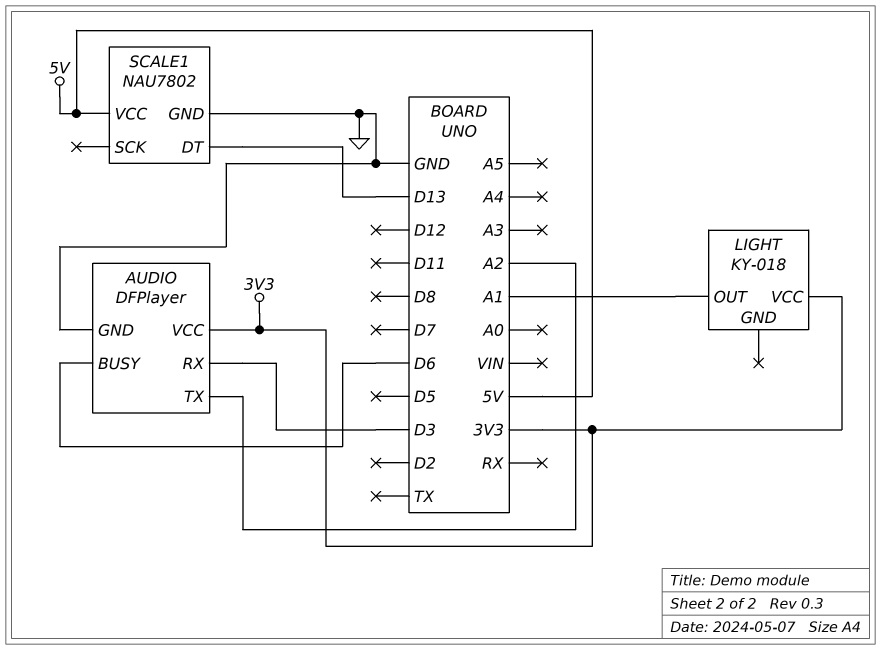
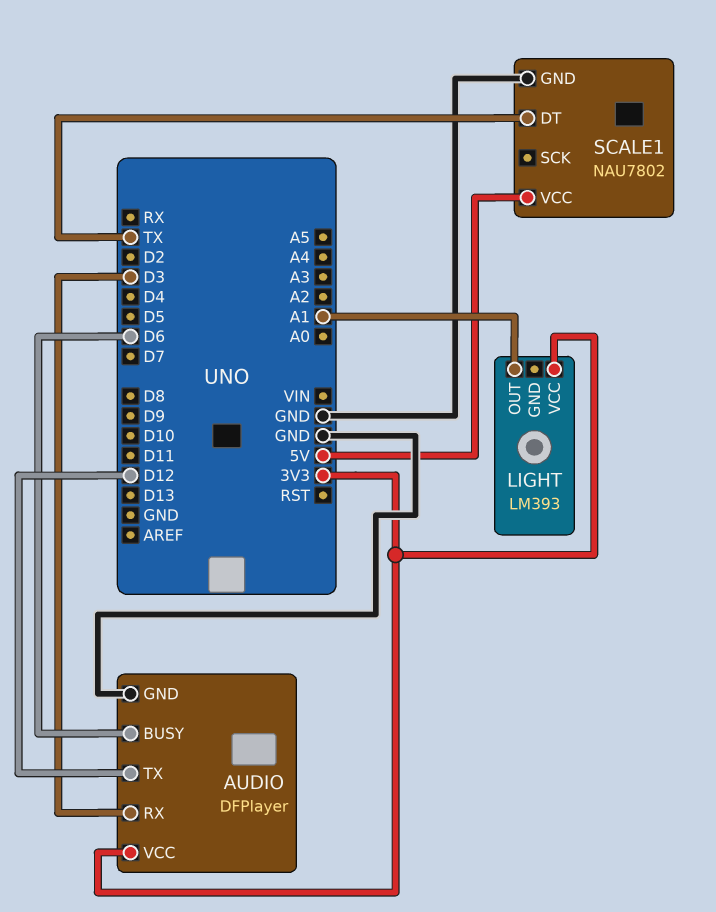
AUDIO pin TX: A2 -> D12
LIGHT: KY-018 -> LM393
SCALE1 pin DT: D13 -> TX

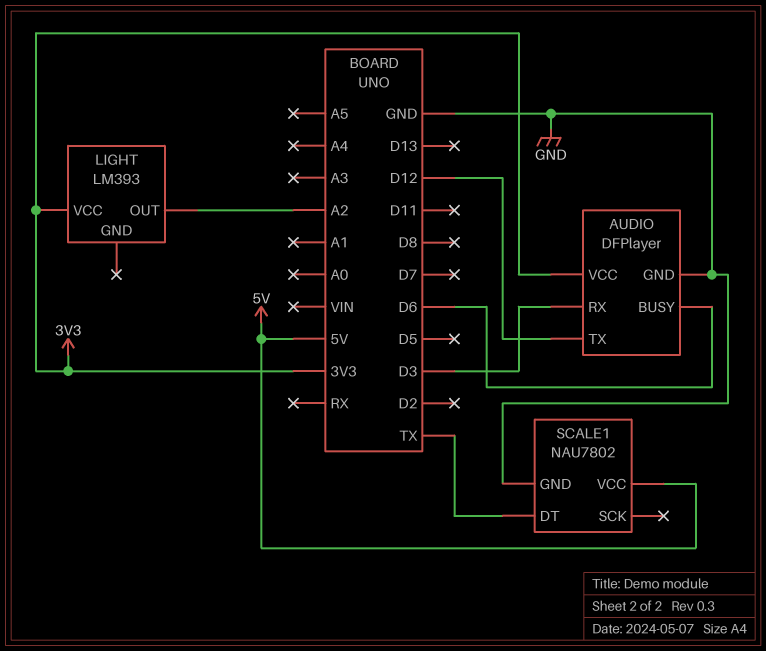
LIGHT pin OUT: A1 -> A2

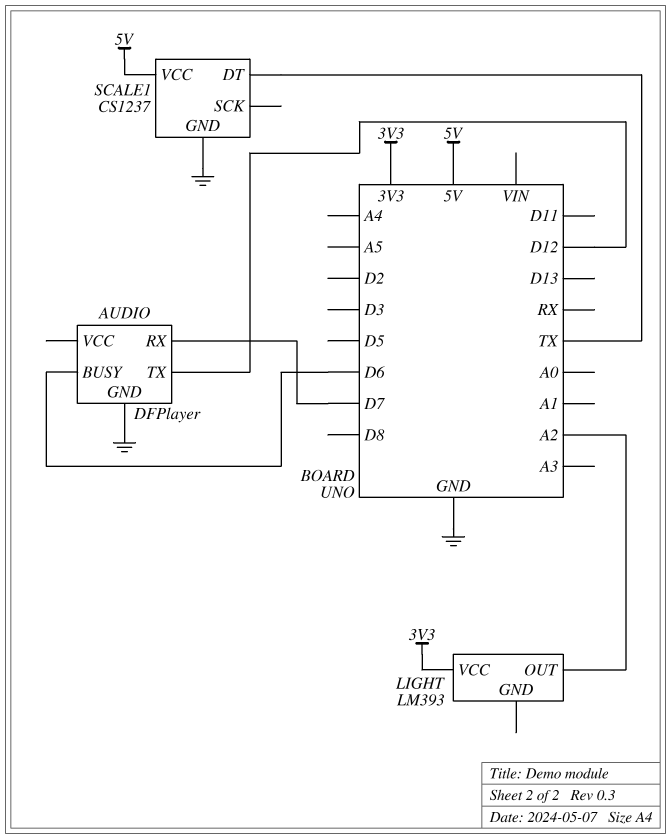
AUDIO pin RX: D3 -> D7
AUDIO pin VCC: 3V3 -> none
SCALE1: NAU7802 -> CS1237

